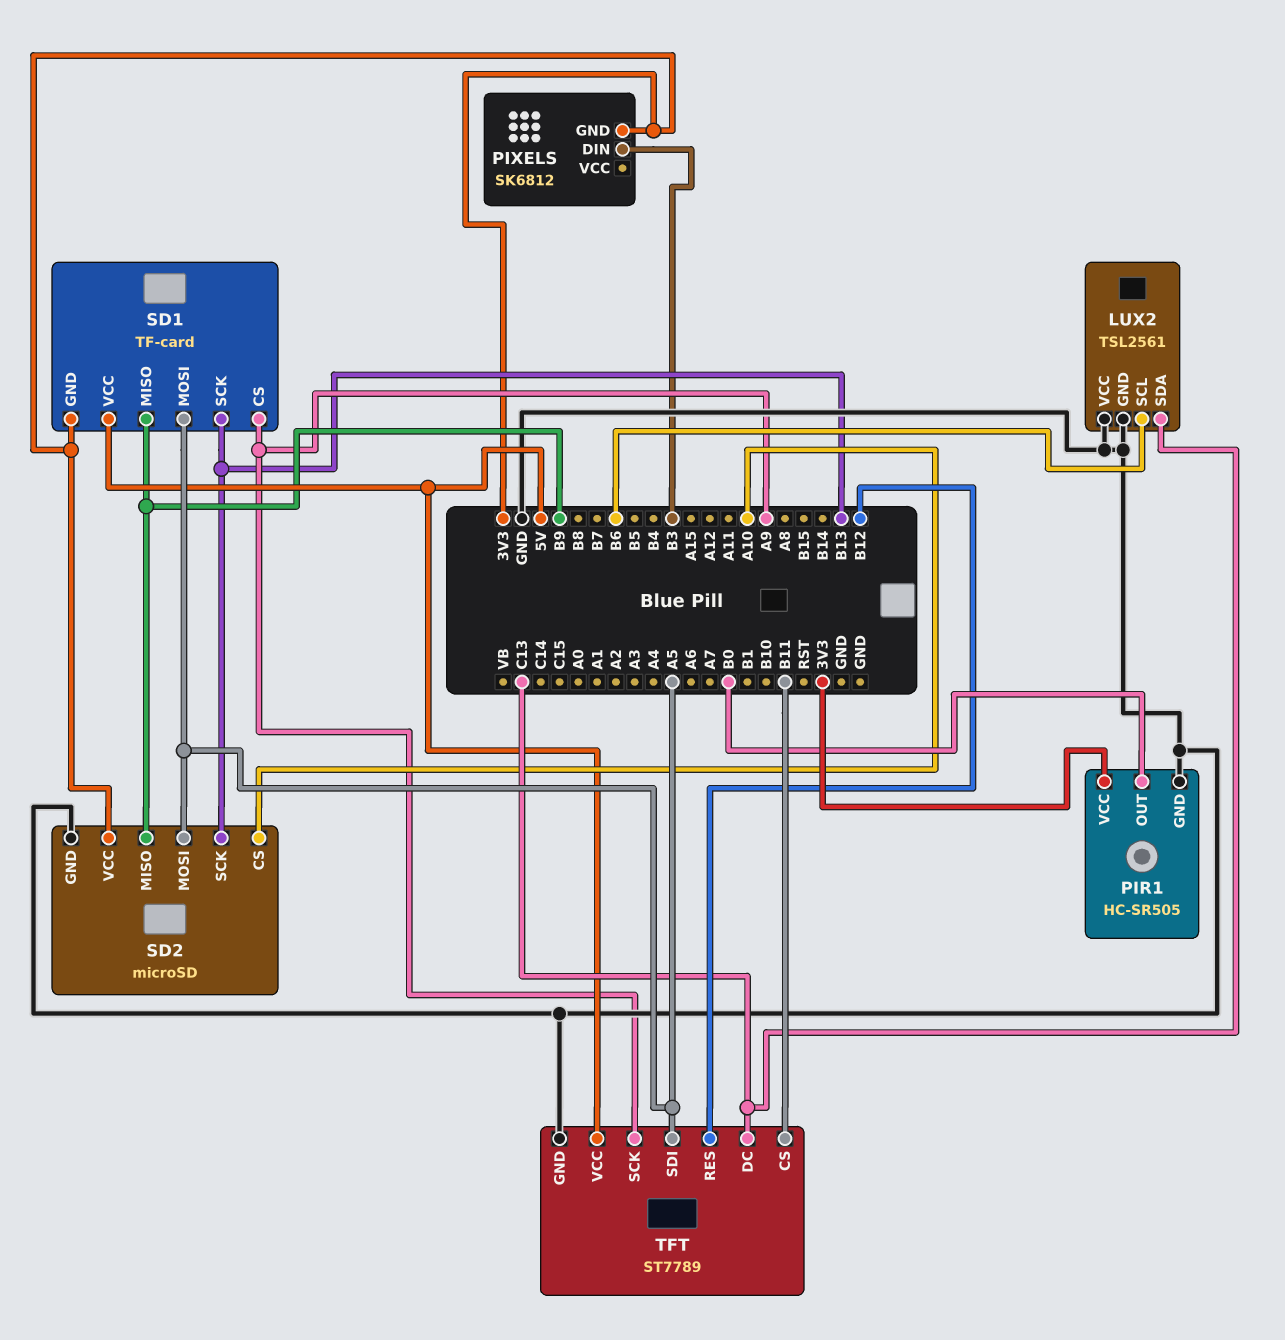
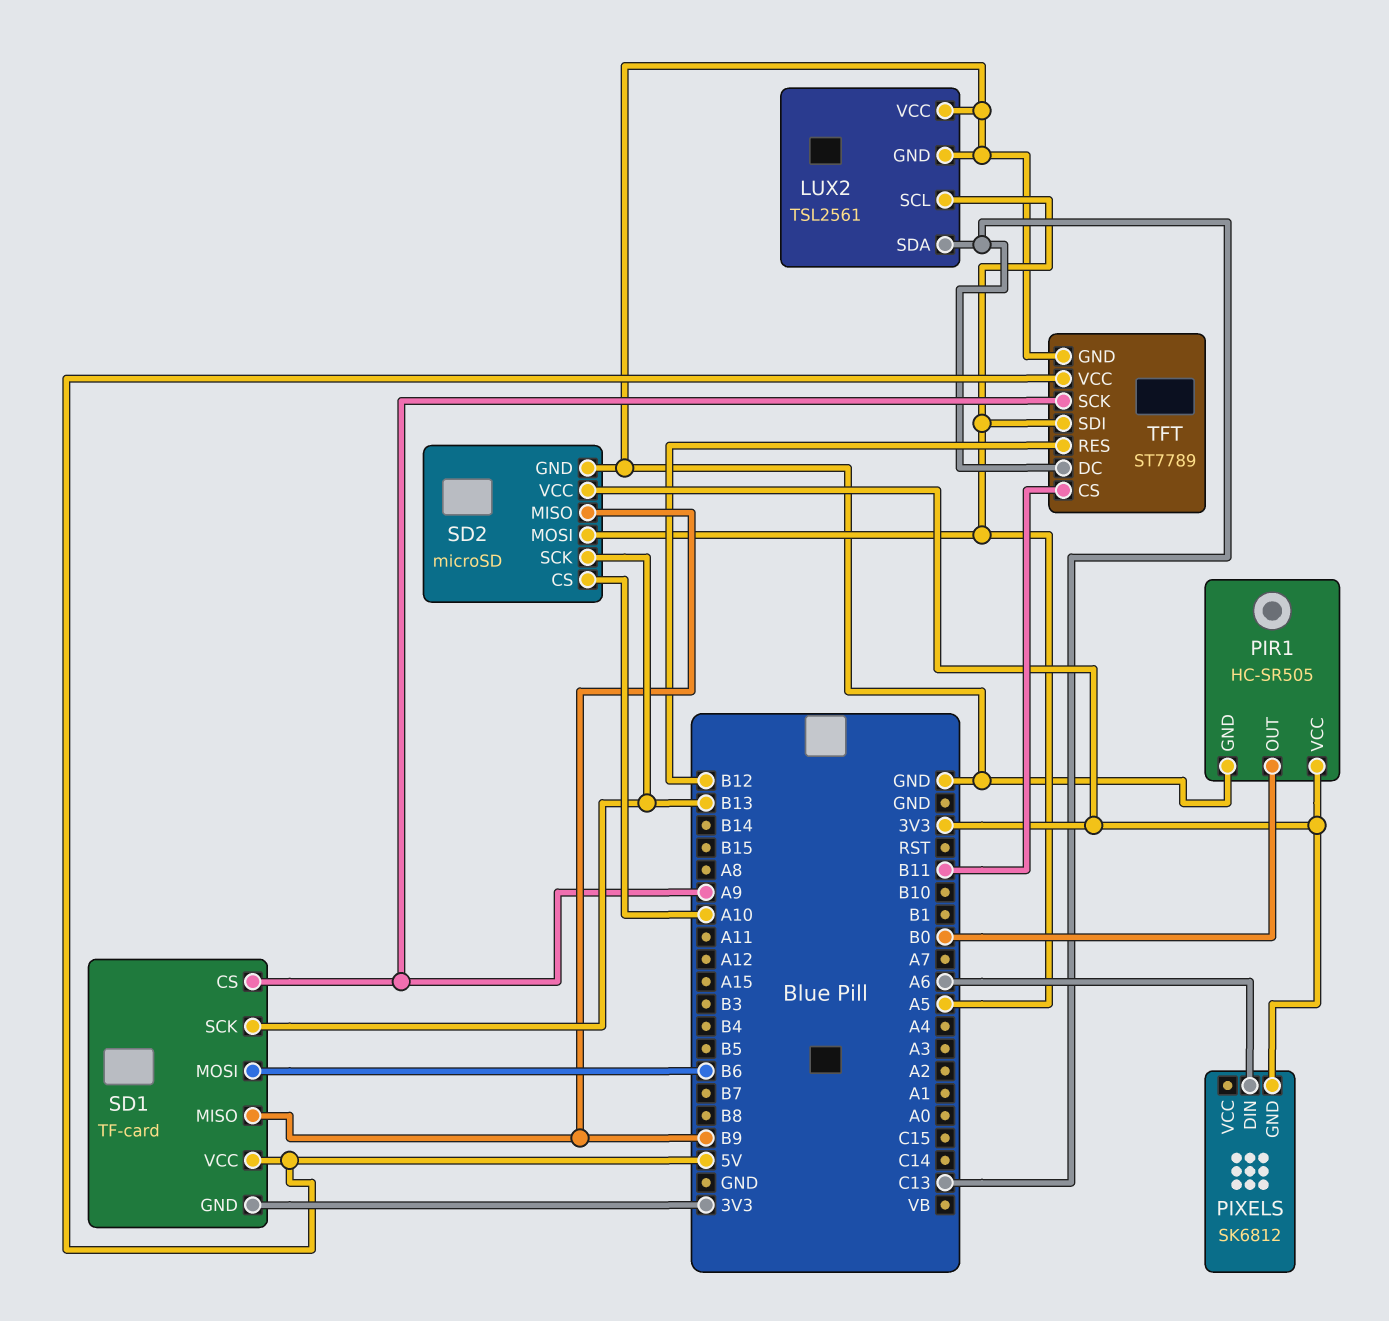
LUX2 pin SCL: B6 -> A5
PIXELS pin DIN: B3 -> A6
SD1 pin MOSI: A5 -> B6

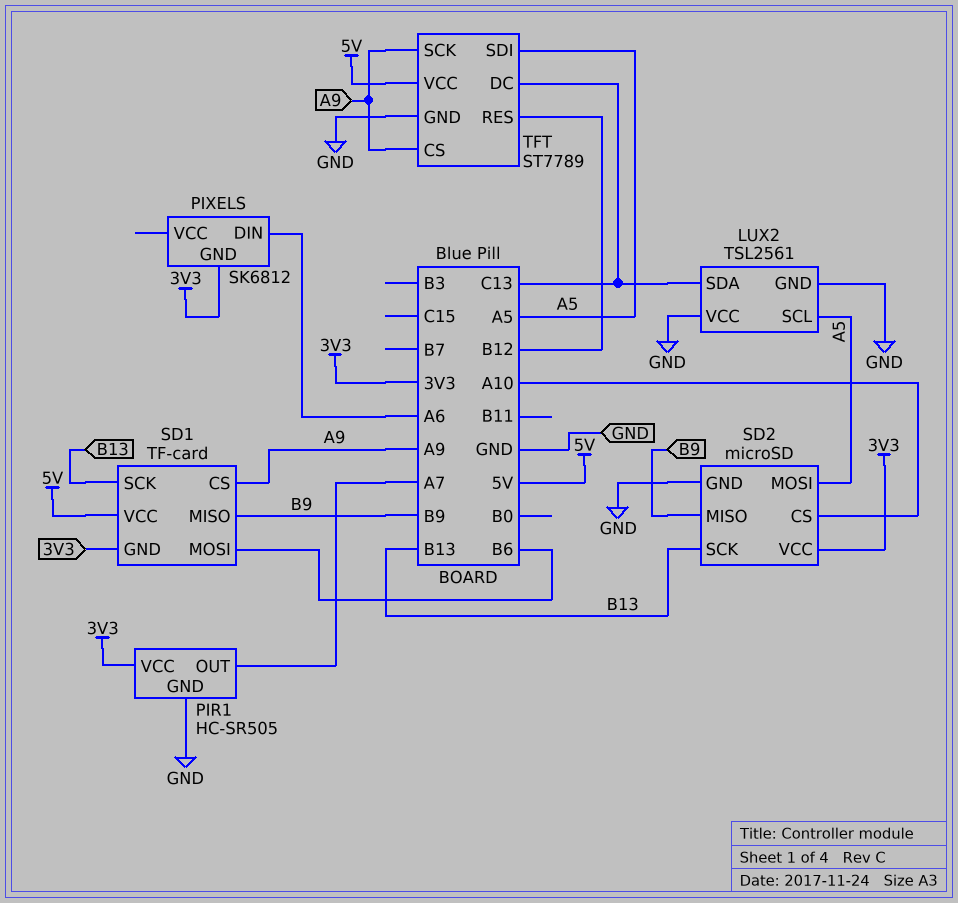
PIR1 pin OUT: B0 -> A7
TFT pin CS: B11 -> A9

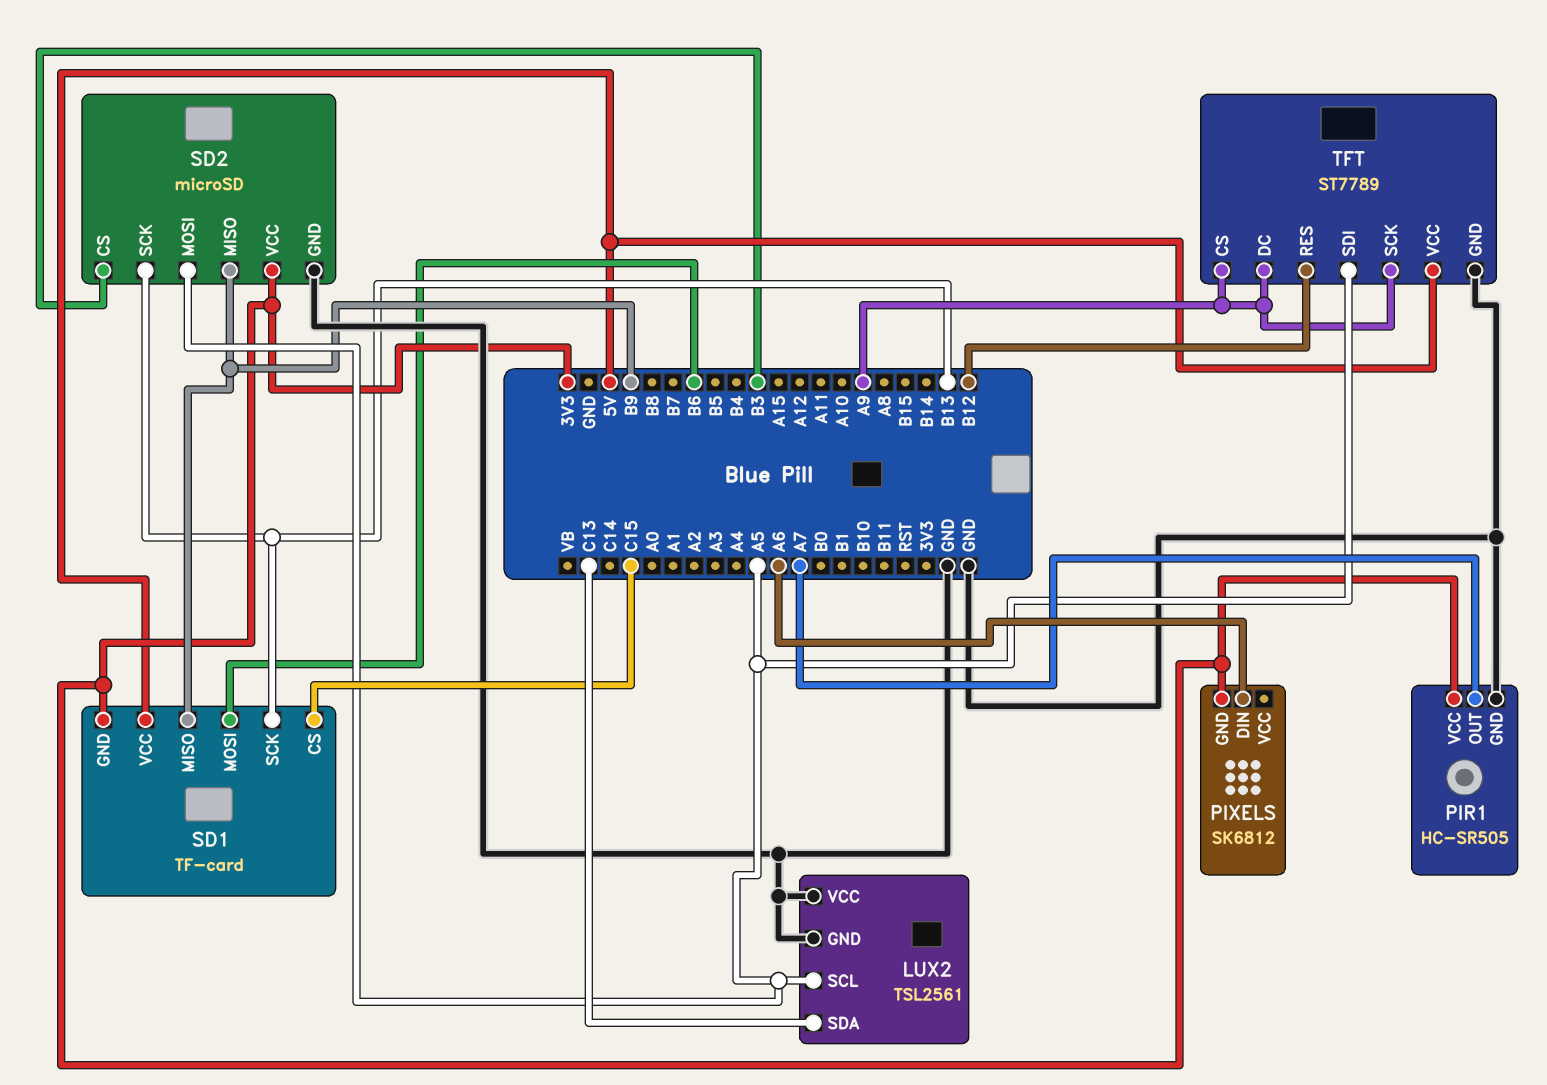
SD1 pin CS: A9 -> C15
SD2 pin CS: A10 -> B3
TFT pin DC: C13 -> A9

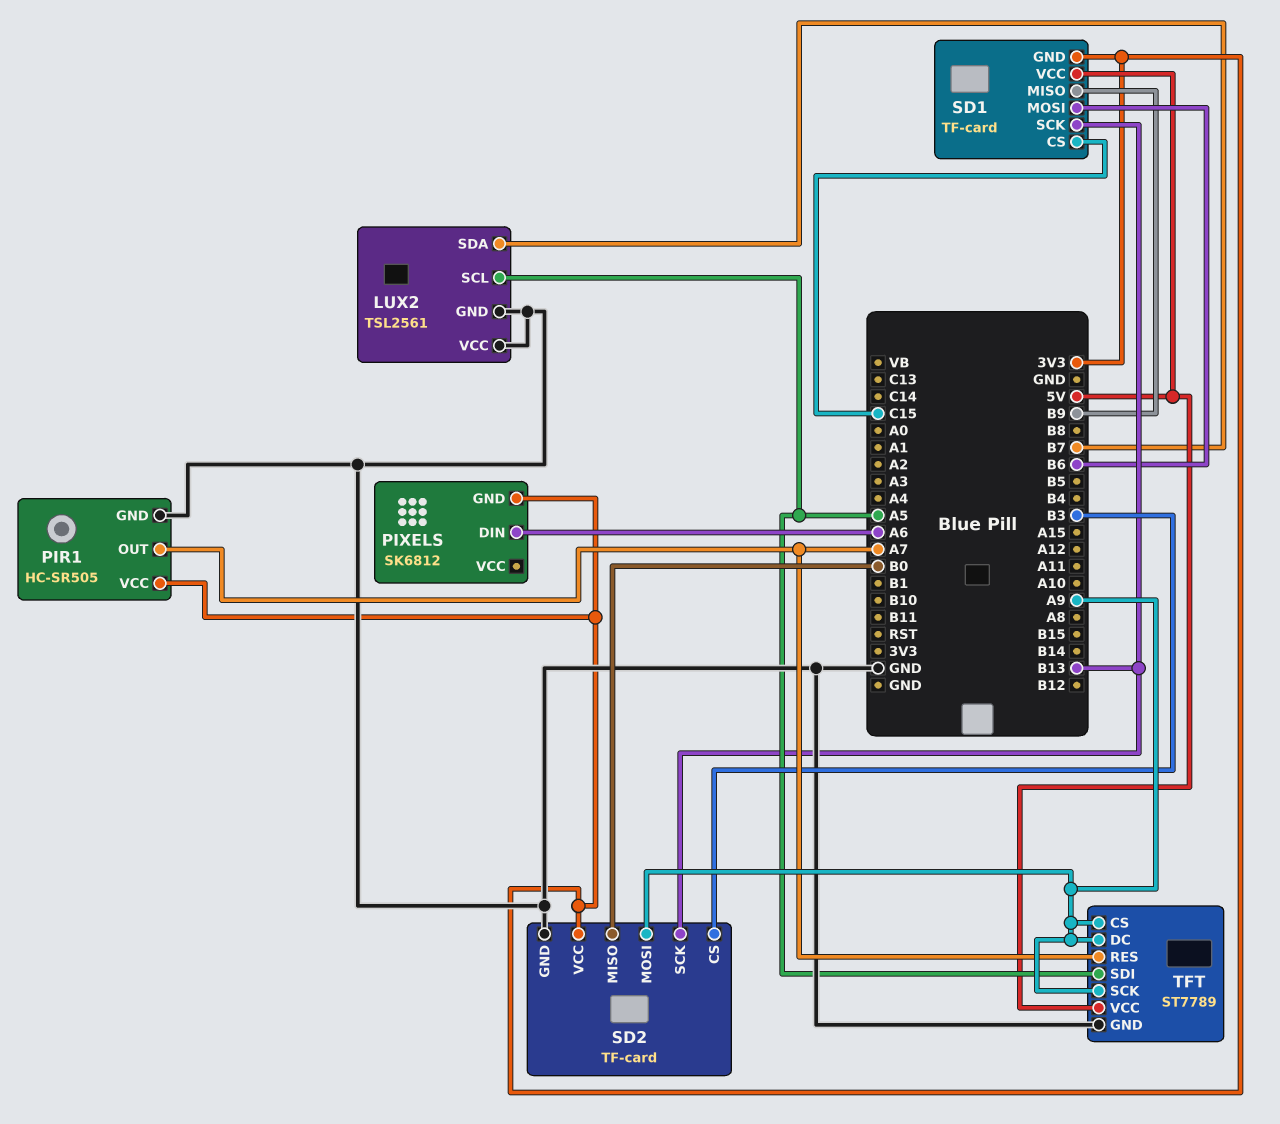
LUX2 pin SDA: C13 -> B7
SD2: microSD -> TF-card
SD2 pin MISO: B9 -> B0
SD2 pin MOSI: A5 -> A9
TFT pin RES: B12 -> A7

